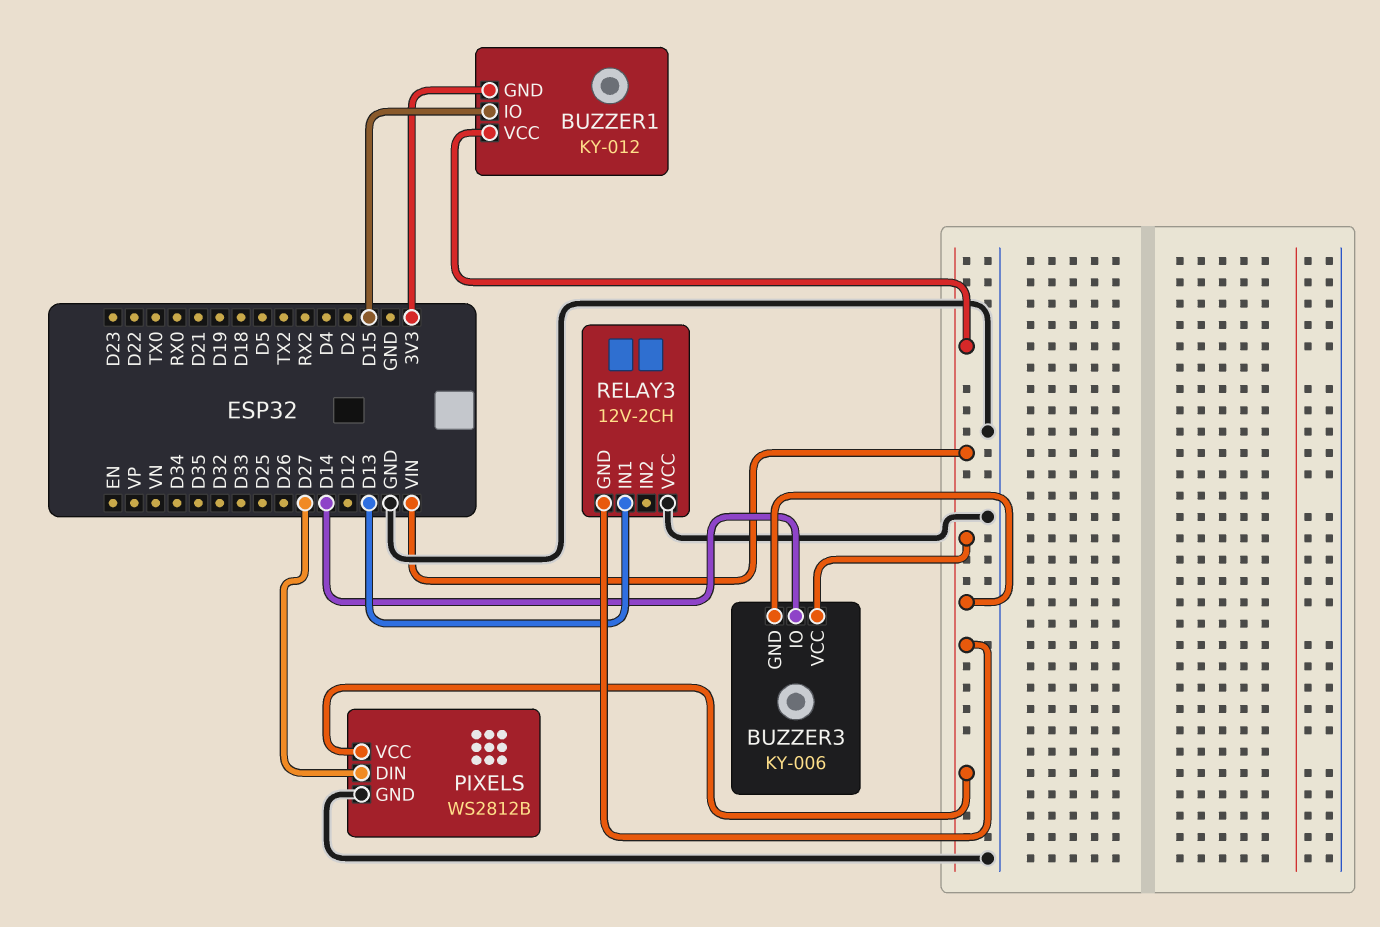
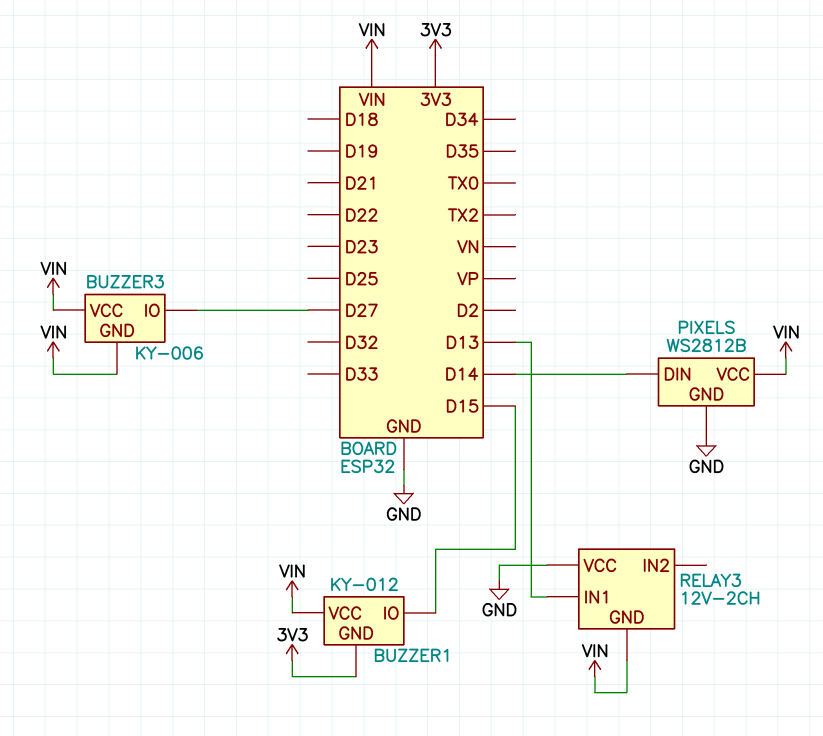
BUZZER3 pin IO: D14 -> D27
PIXELS pin DIN: D27 -> D14

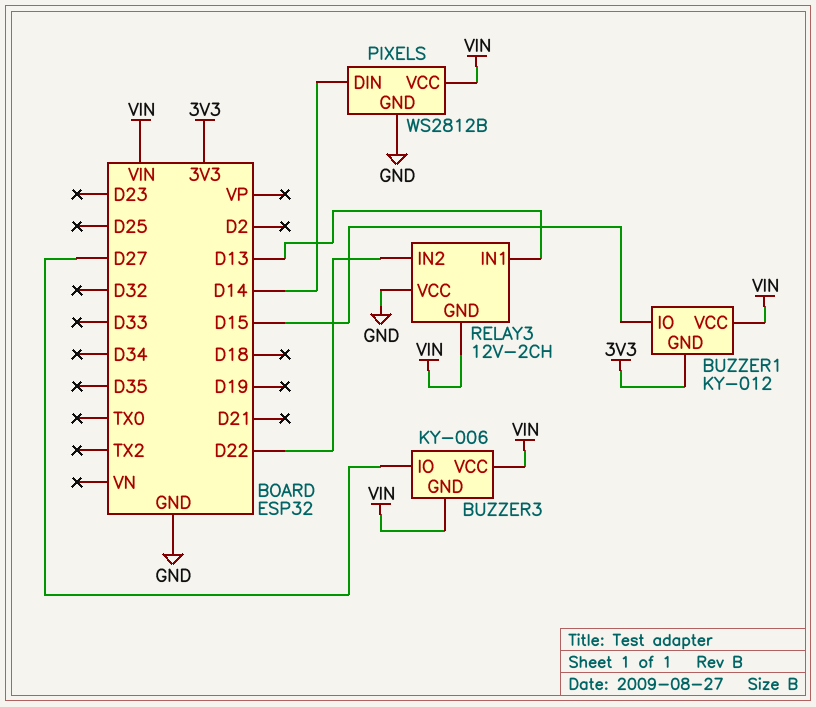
RELAY3 pin IN2: none -> D22

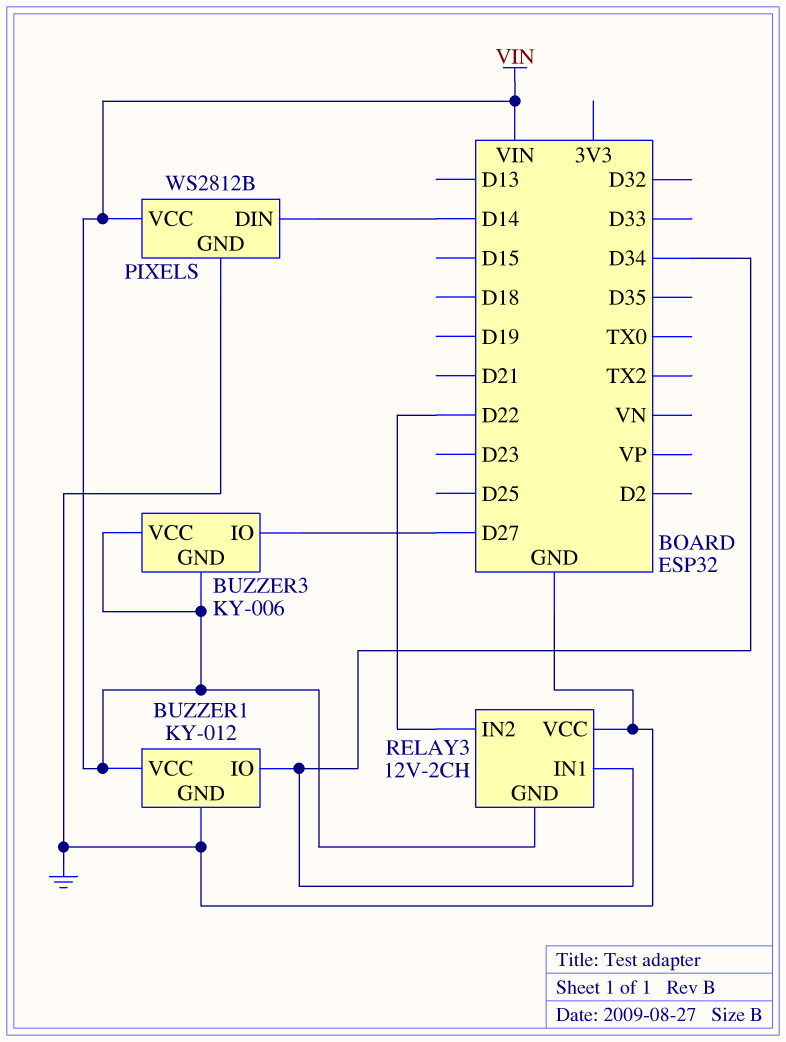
BUZZER1 pin GND: 3V3 -> GND
BUZZER1 pin IO: D15 -> D34
RELAY3 pin IN1: D13 -> D34

